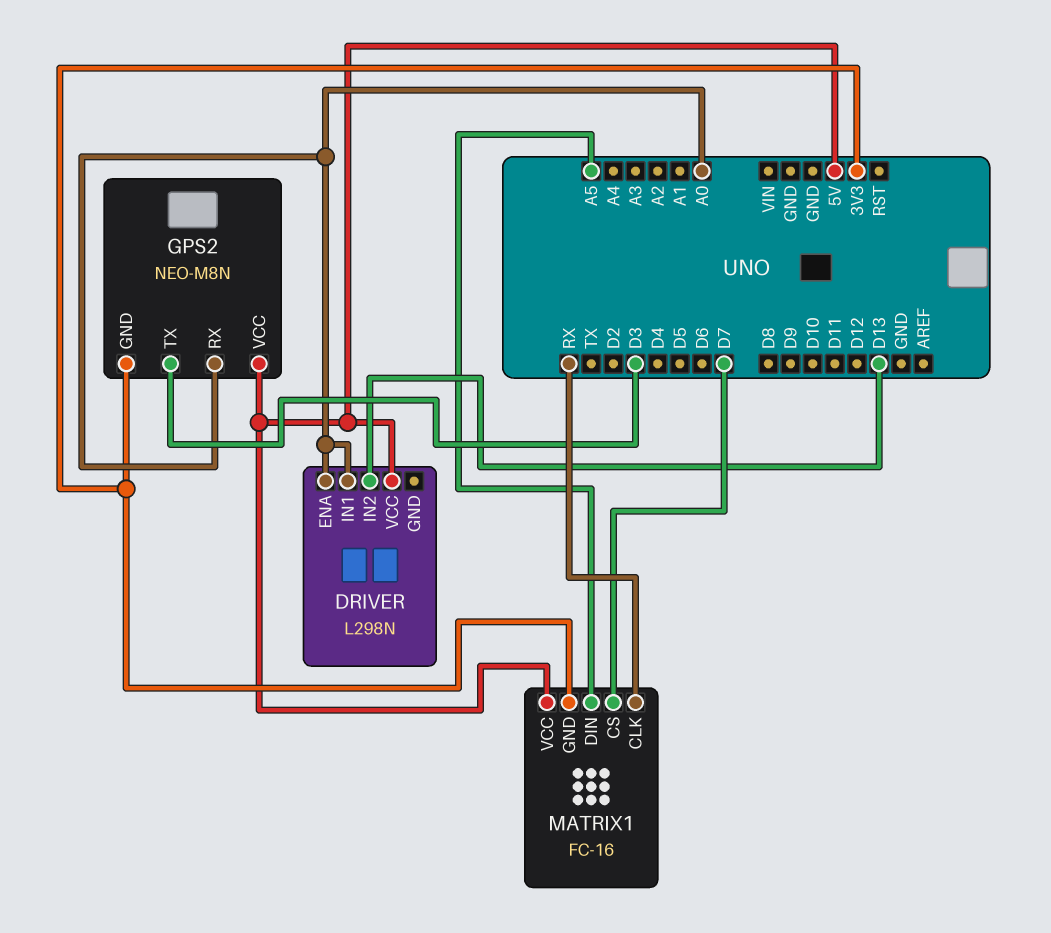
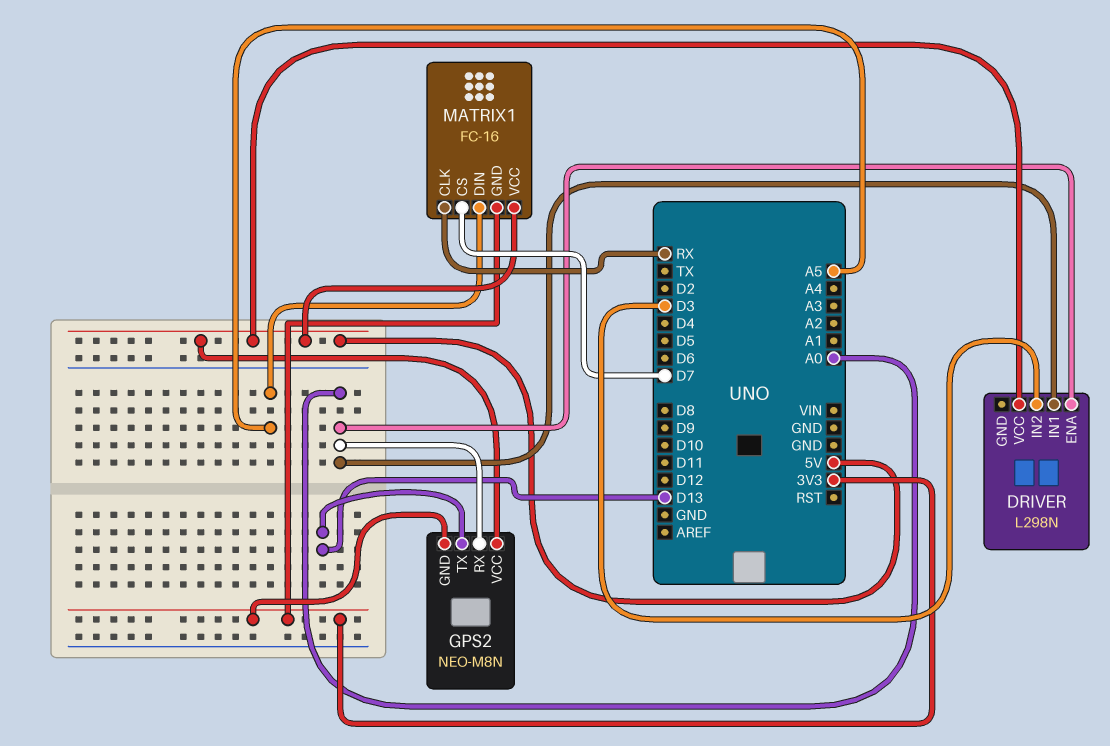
DRIVER pin IN2: D13 -> D3
GPS2 pin TX: D3 -> D13

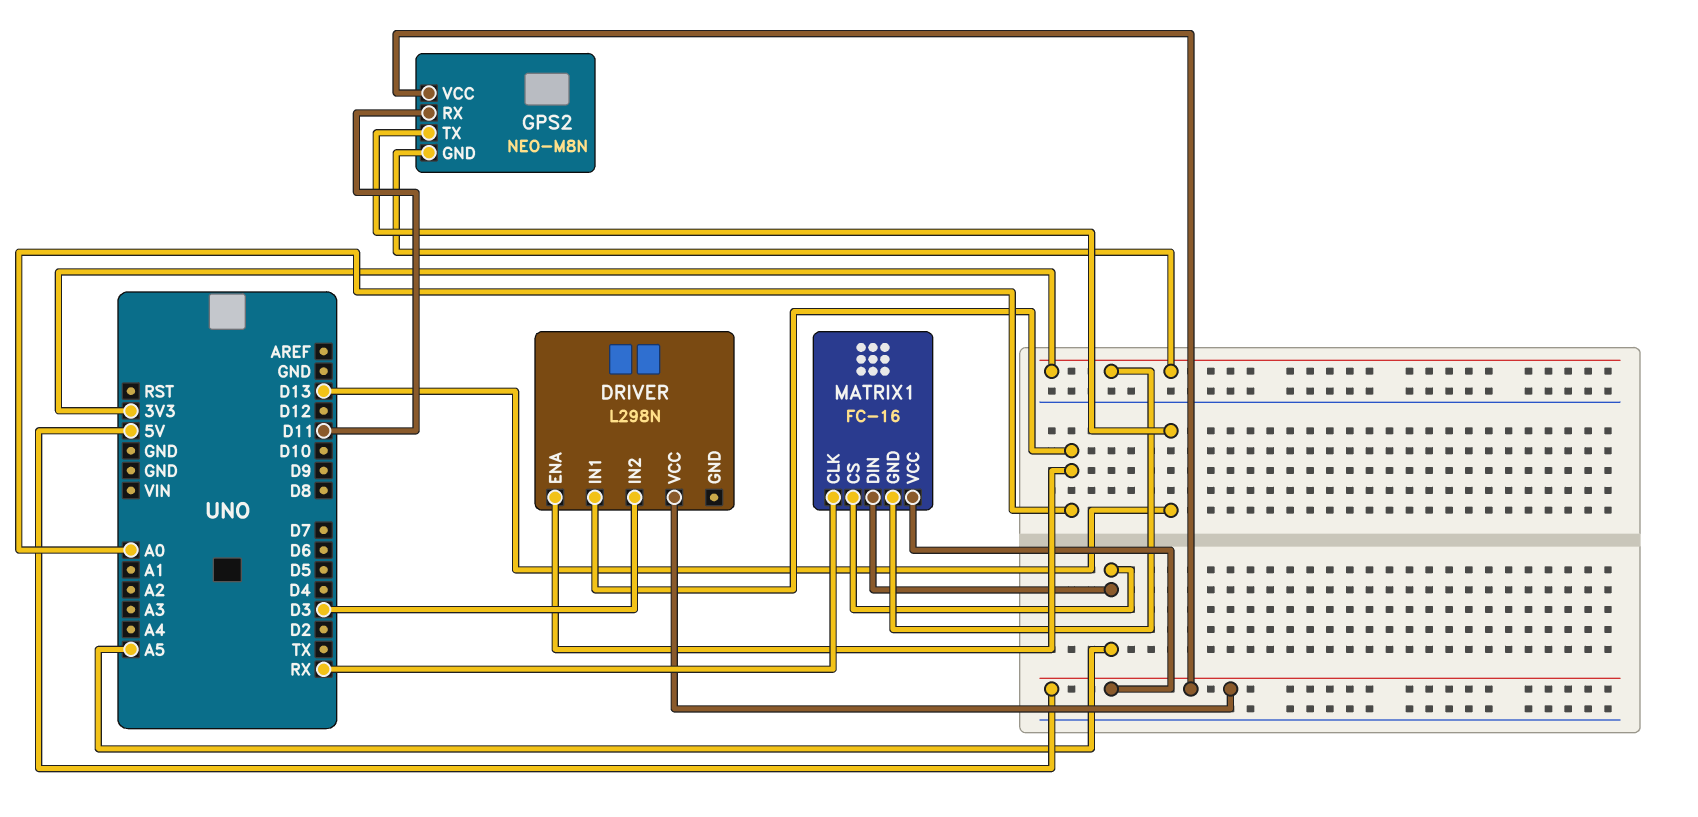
GPS2 pin RX: A0 -> D11
MATRIX1 pin CS: D7 -> A5

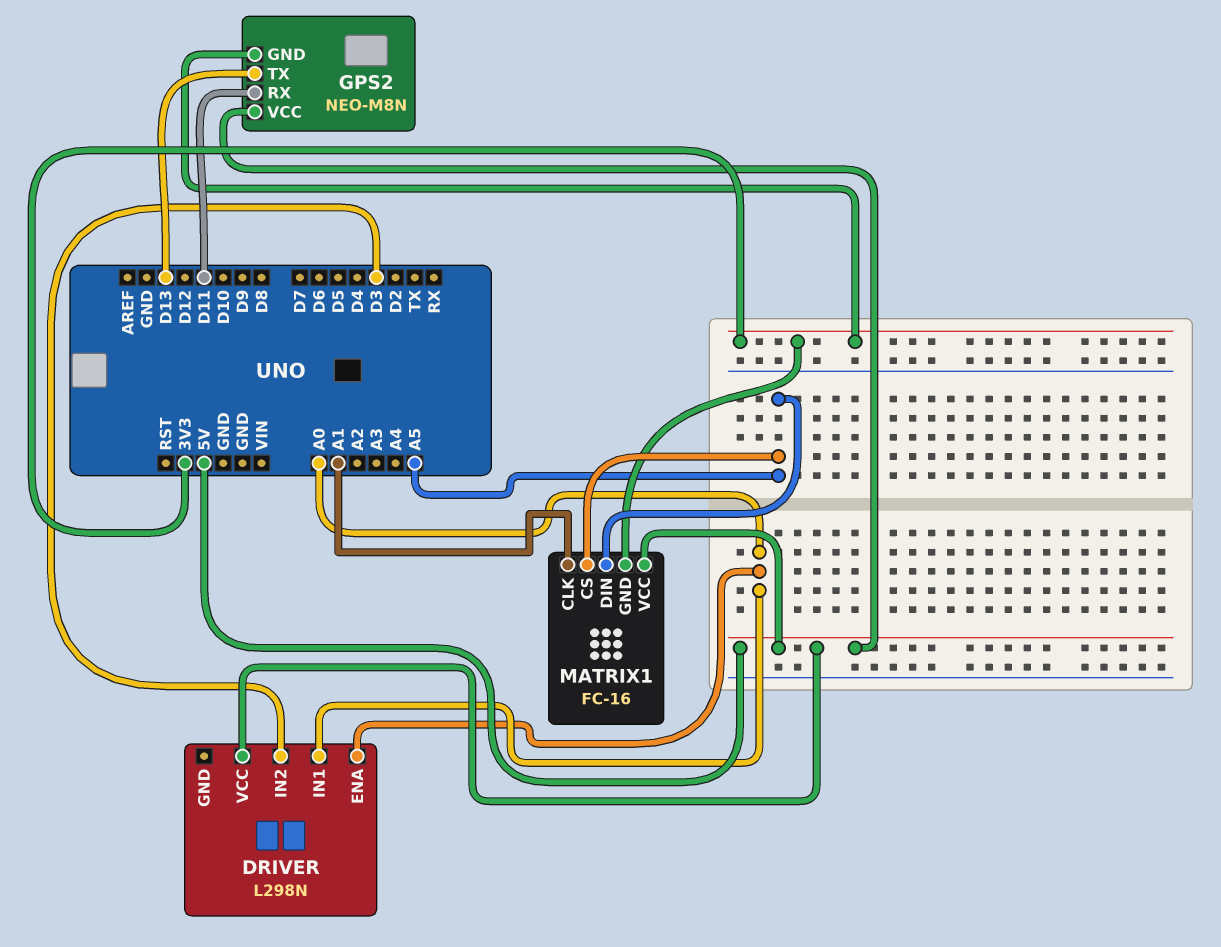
MATRIX1 pin CLK: RX -> A1

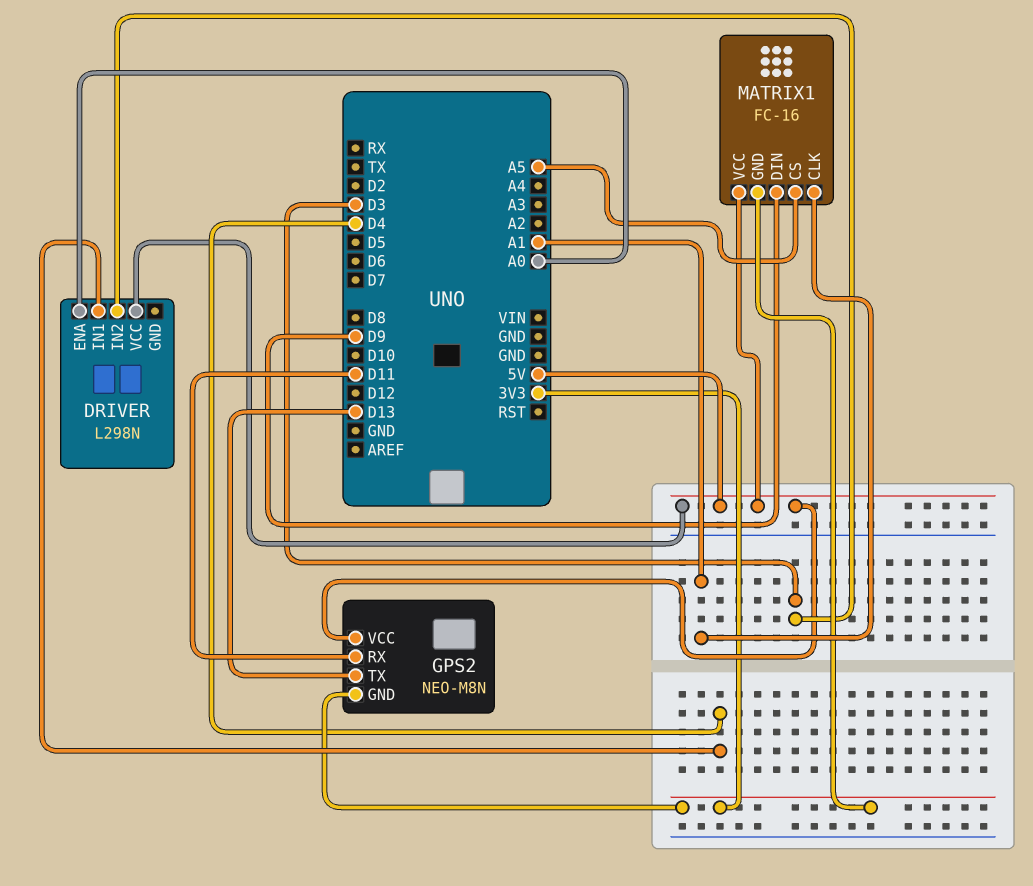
DRIVER pin IN1: A0 -> D4
MATRIX1 pin DIN: A5 -> D9

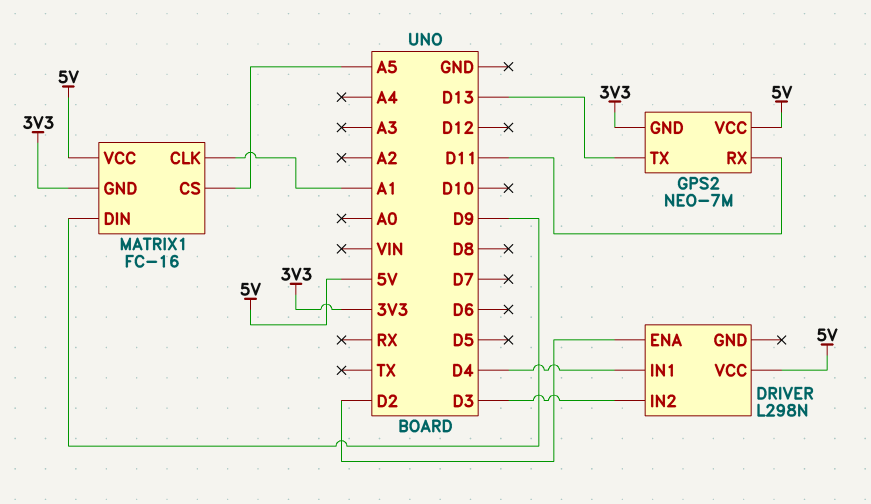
DRIVER pin ENA: A0 -> D2
GPS2: NEO-M8N -> NEO-7M

